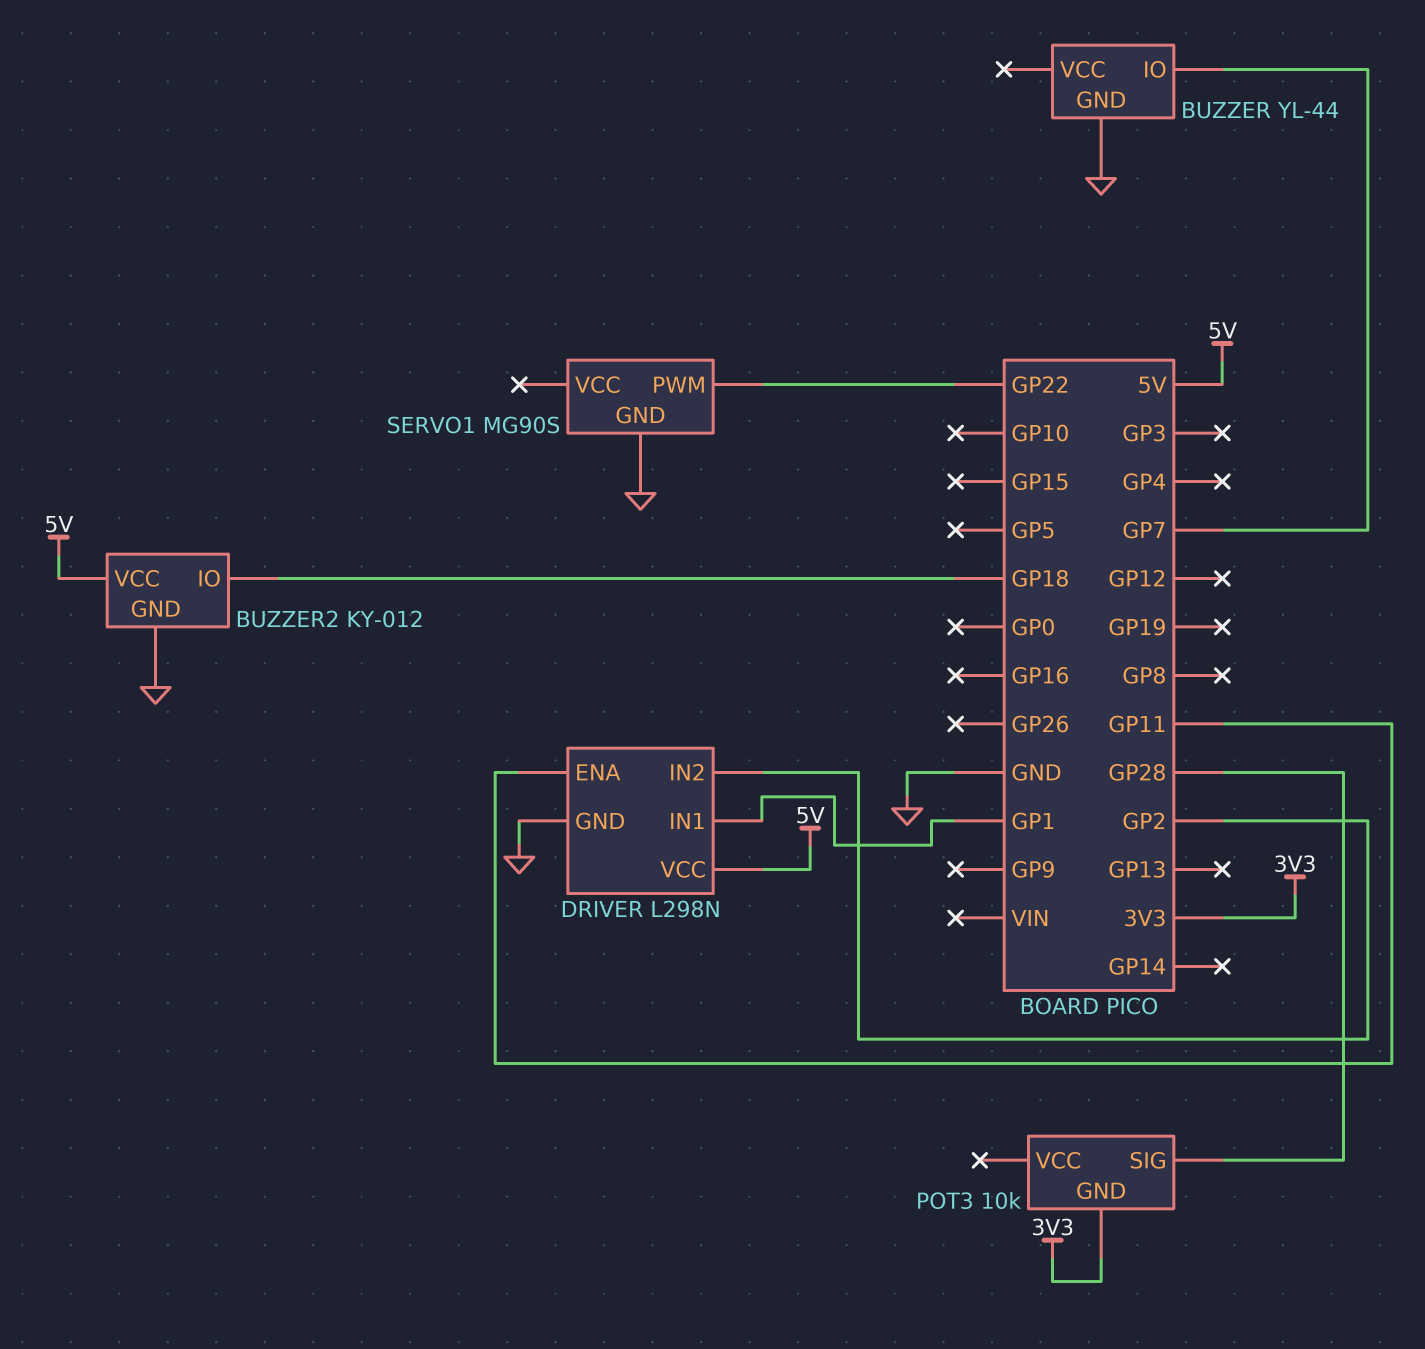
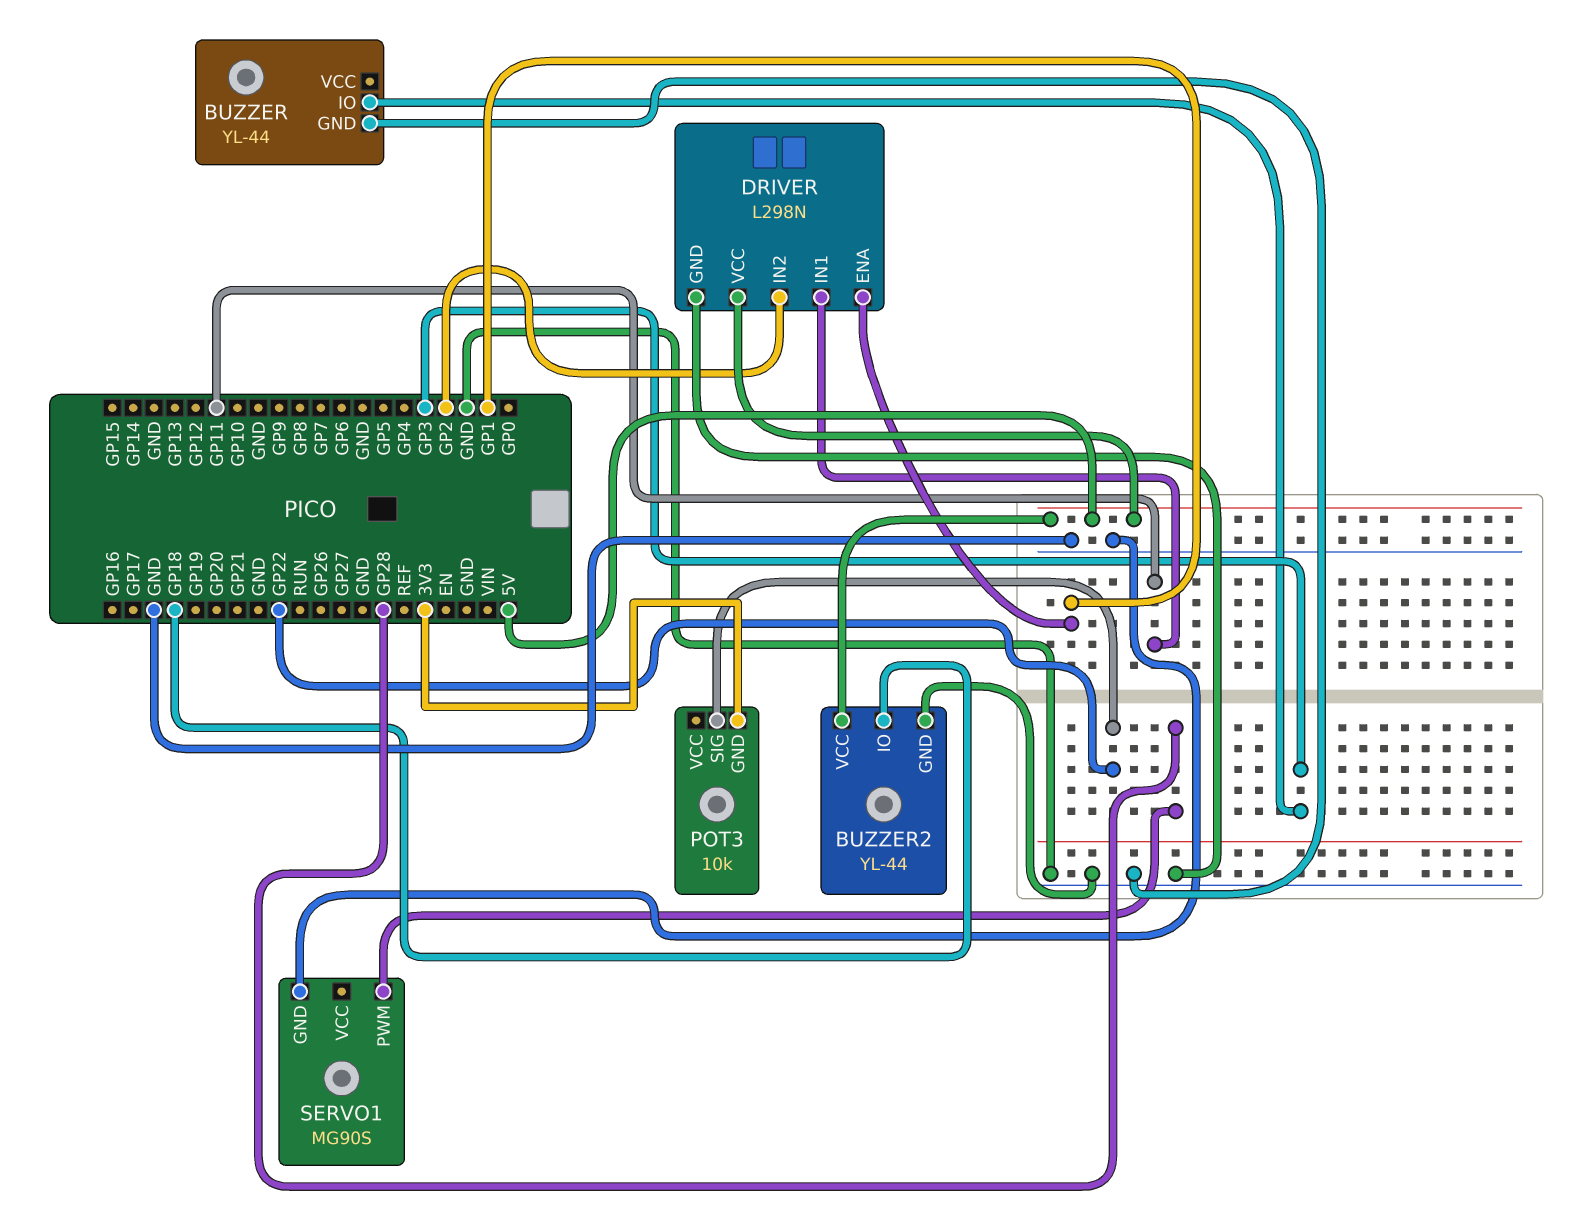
BUZZER pin IO: GP7 -> GP3
BUZZER2: KY-012 -> YL-44
DRIVER pin ENA: GP11 -> GP1
DRIVER pin IN1: GP1 -> GP11
POT3 pin SIG: GP28 -> GP22
SERVO1 pin PWM: GP22 -> GP28

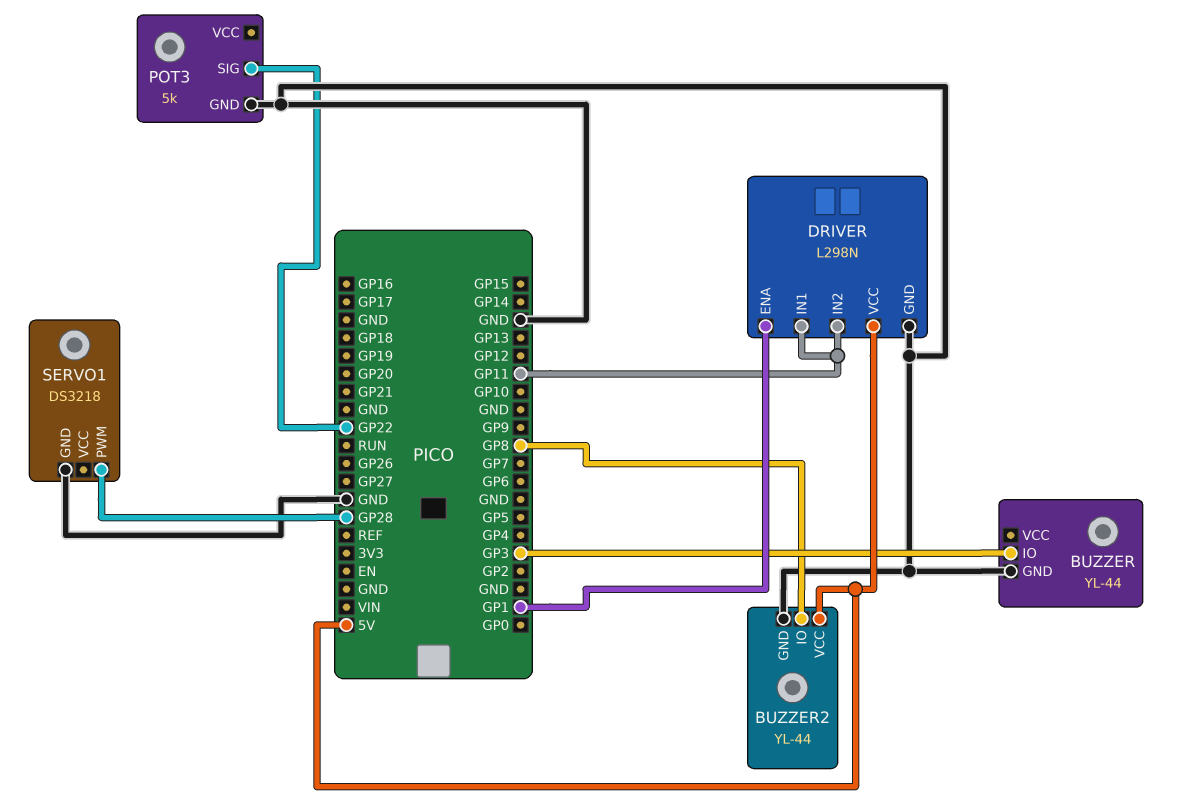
BUZZER2 pin IO: GP18 -> GP8
DRIVER pin IN2: GP2 -> GP11
POT3: 10k -> 5k
POT3 pin GND: 3V3 -> GND
SERVO1: MG90S -> DS3218

